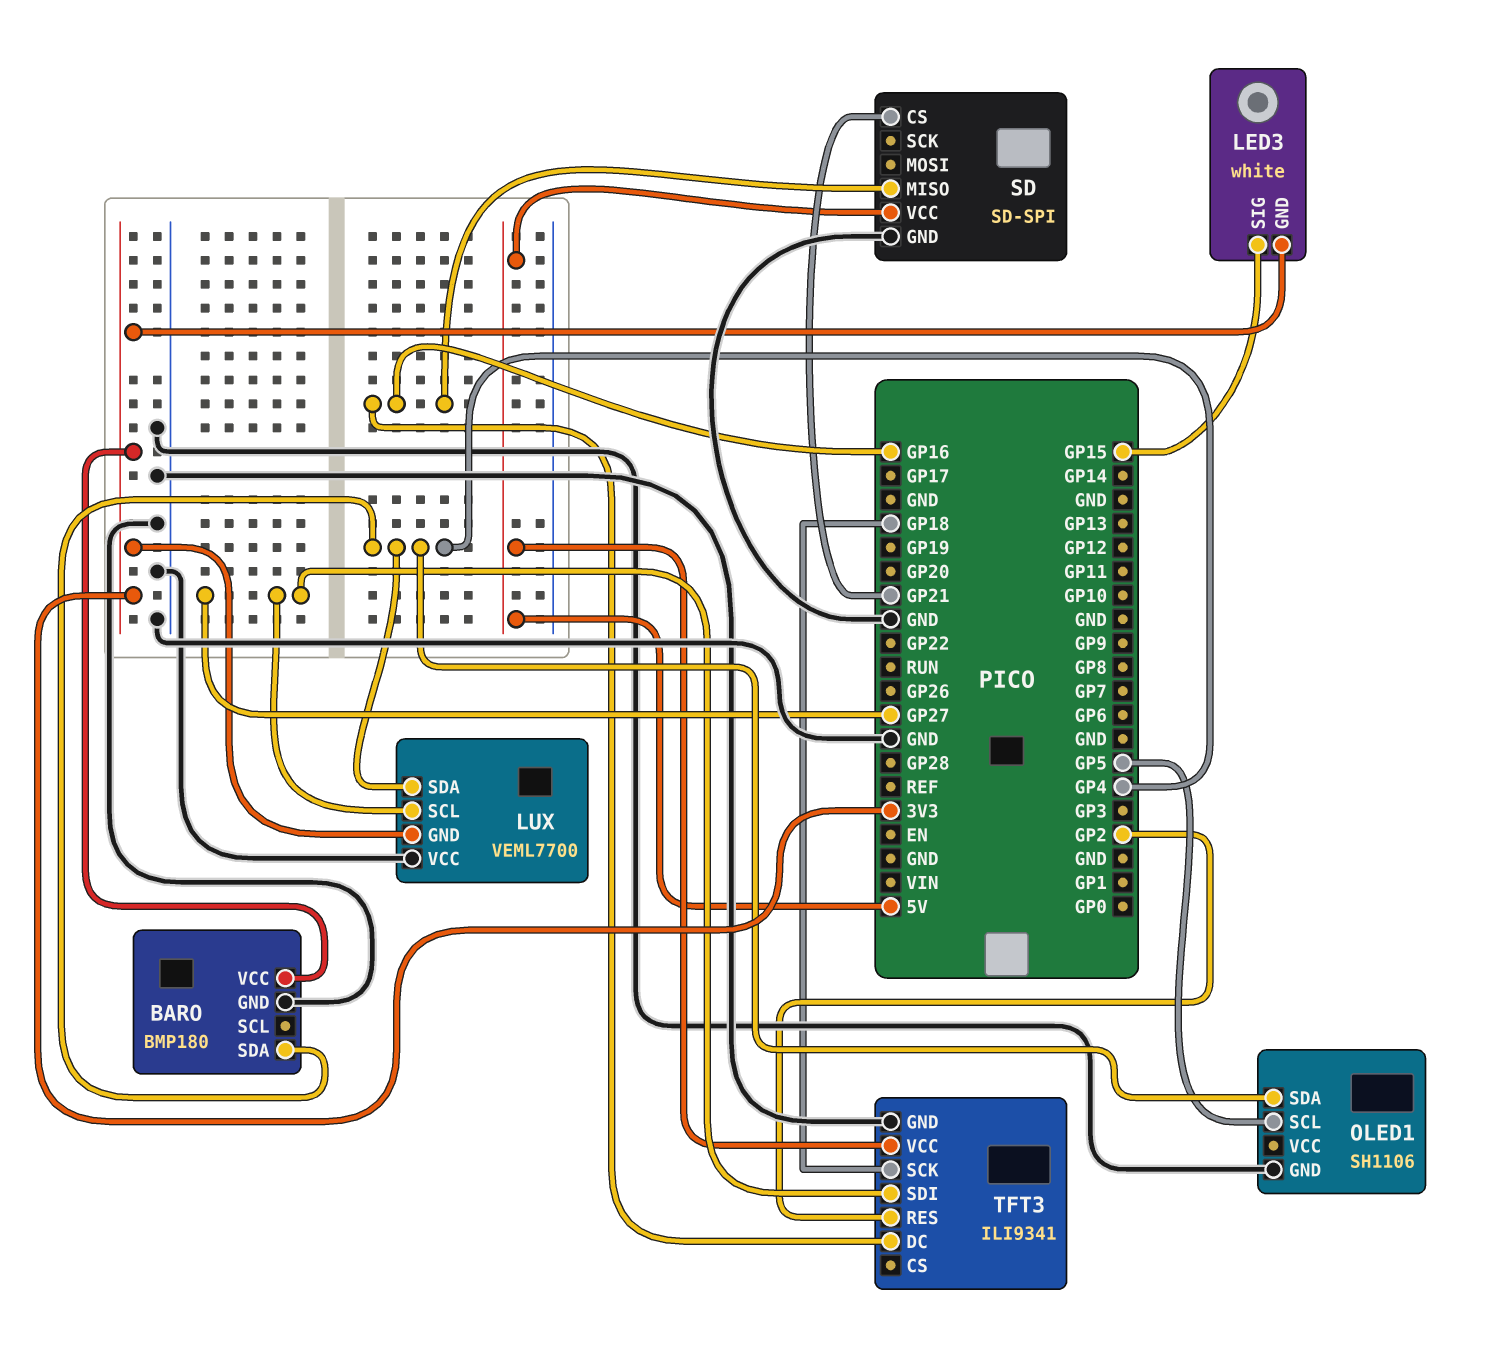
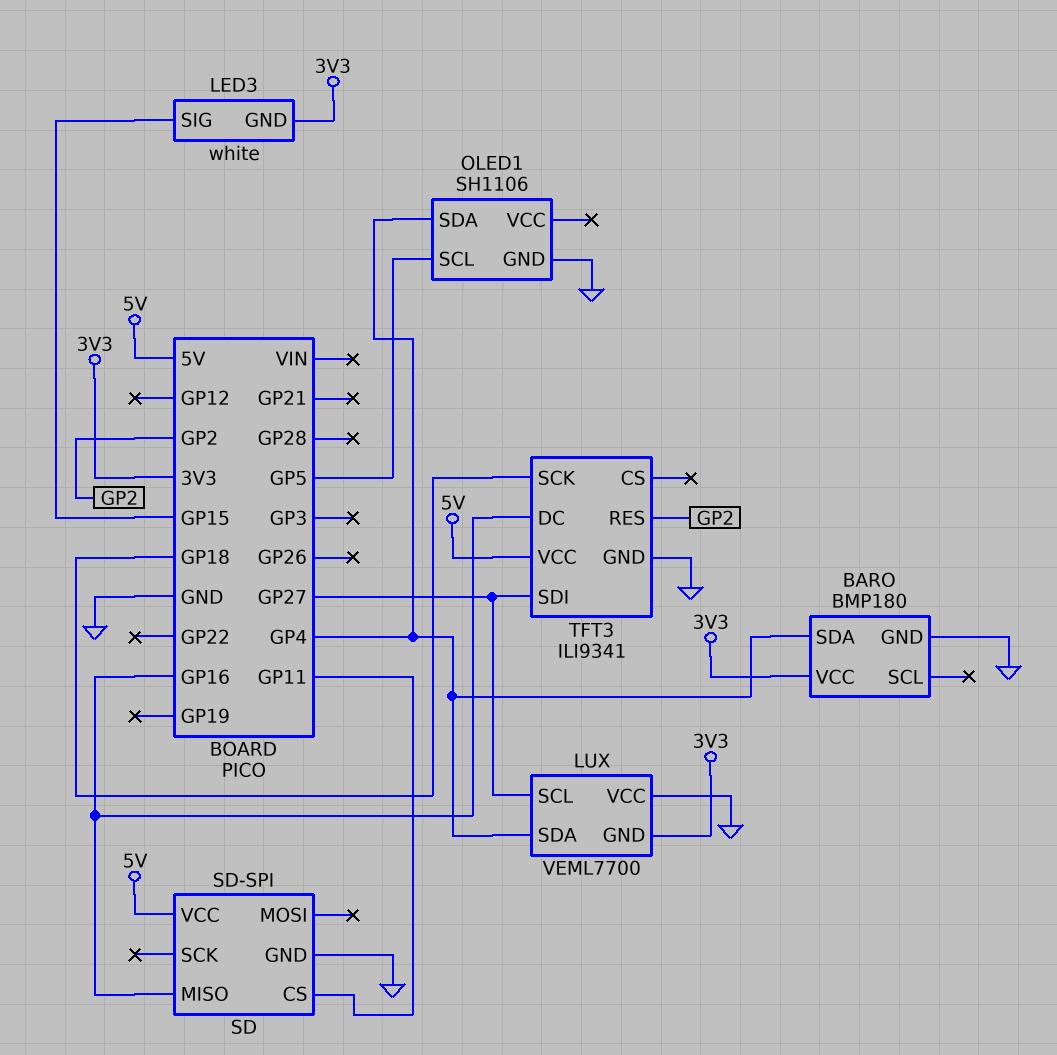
SD pin CS: GP21 -> GP11

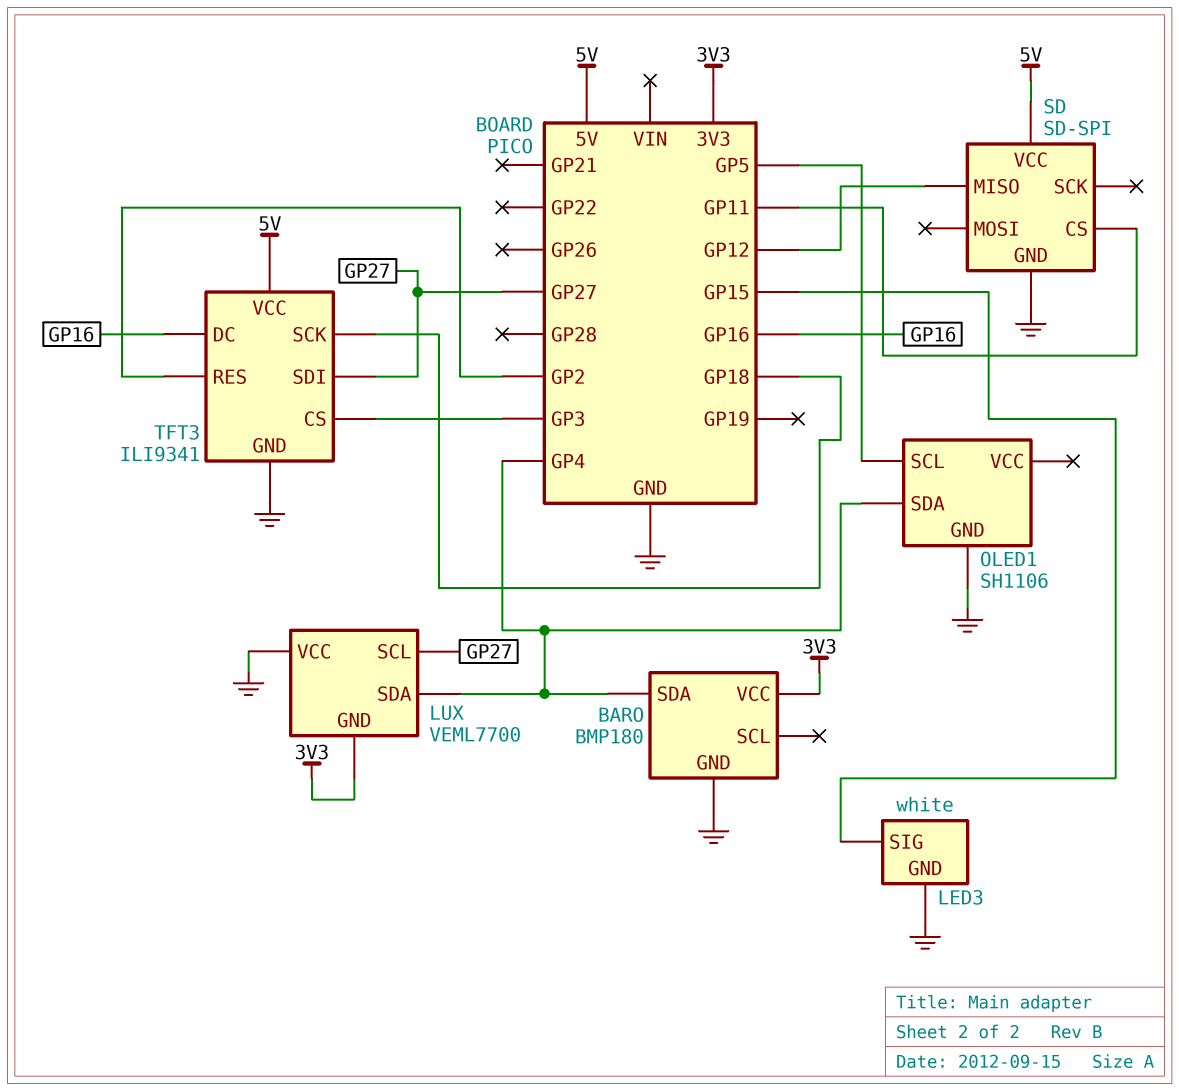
LED3 pin GND: 3V3 -> GND
SD pin MISO: GP16 -> GP12
TFT3 pin CS: none -> GP3

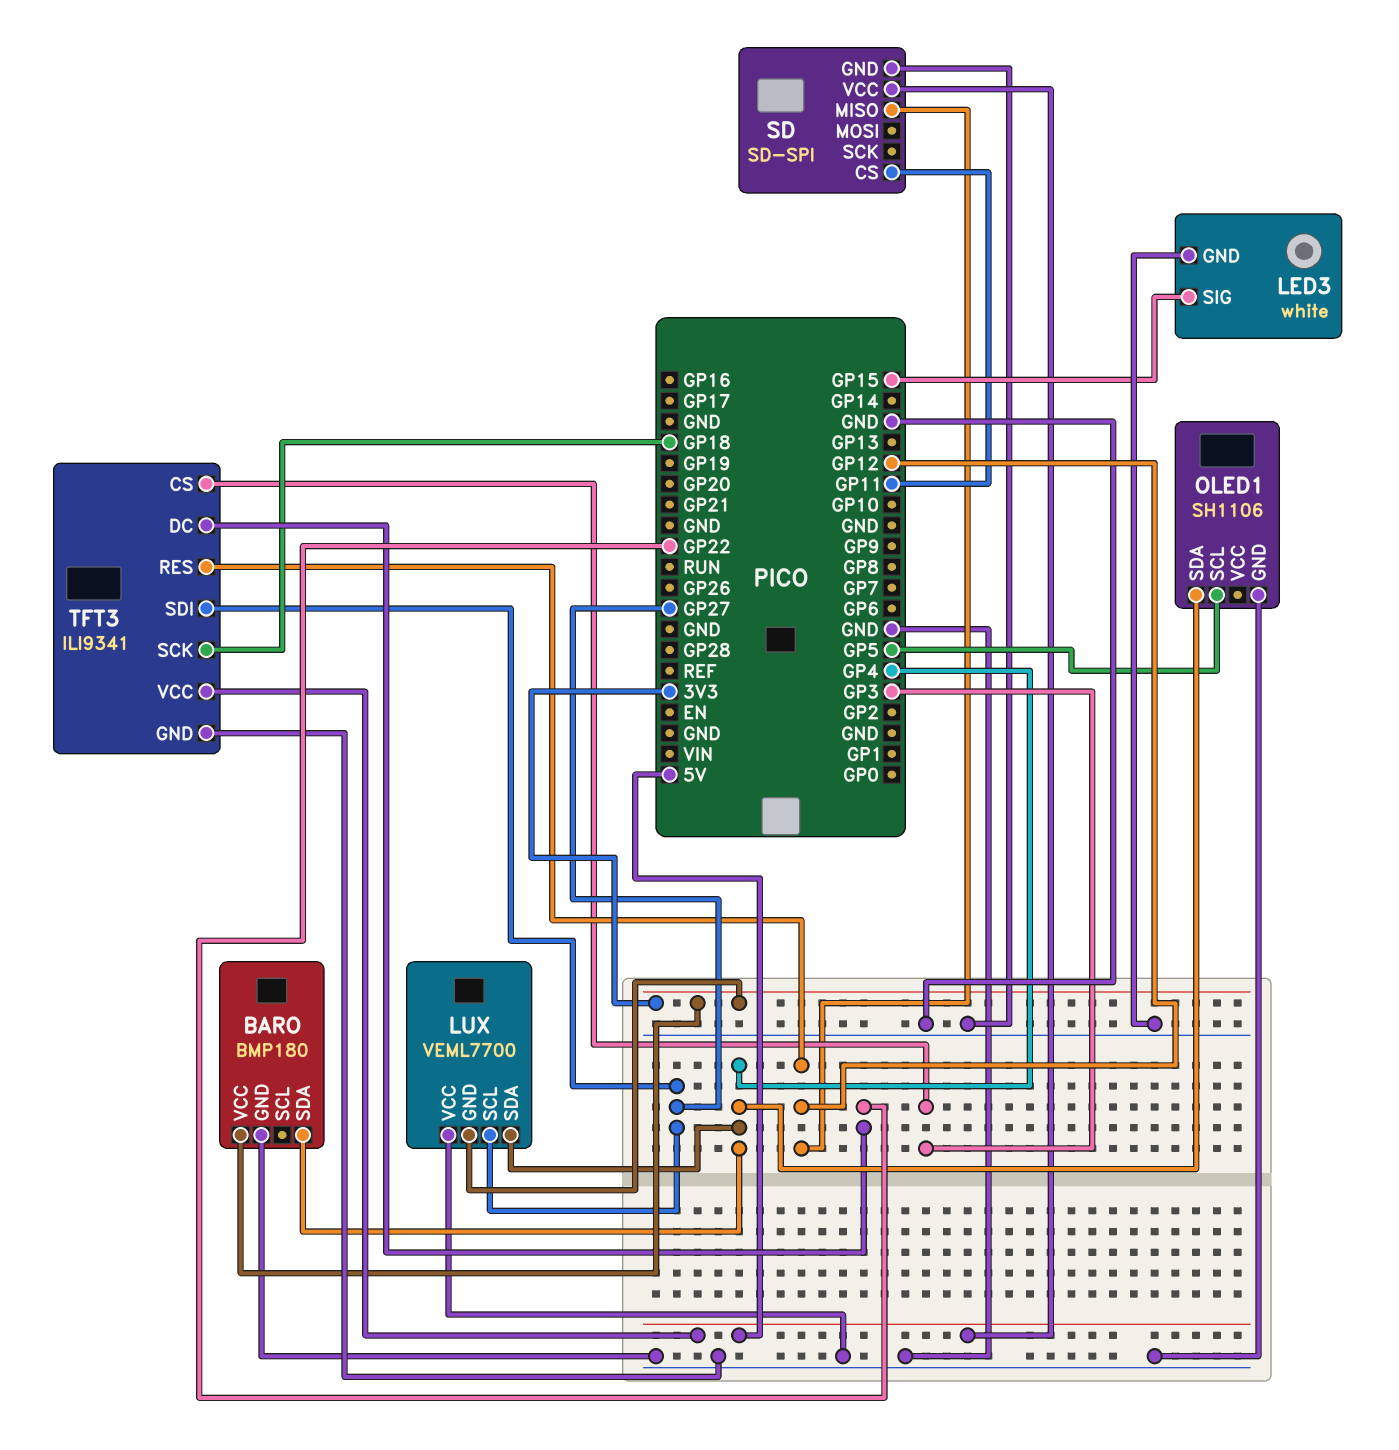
TFT3 pin DC: GP16 -> GP22
TFT3 pin RES: GP2 -> GP12

